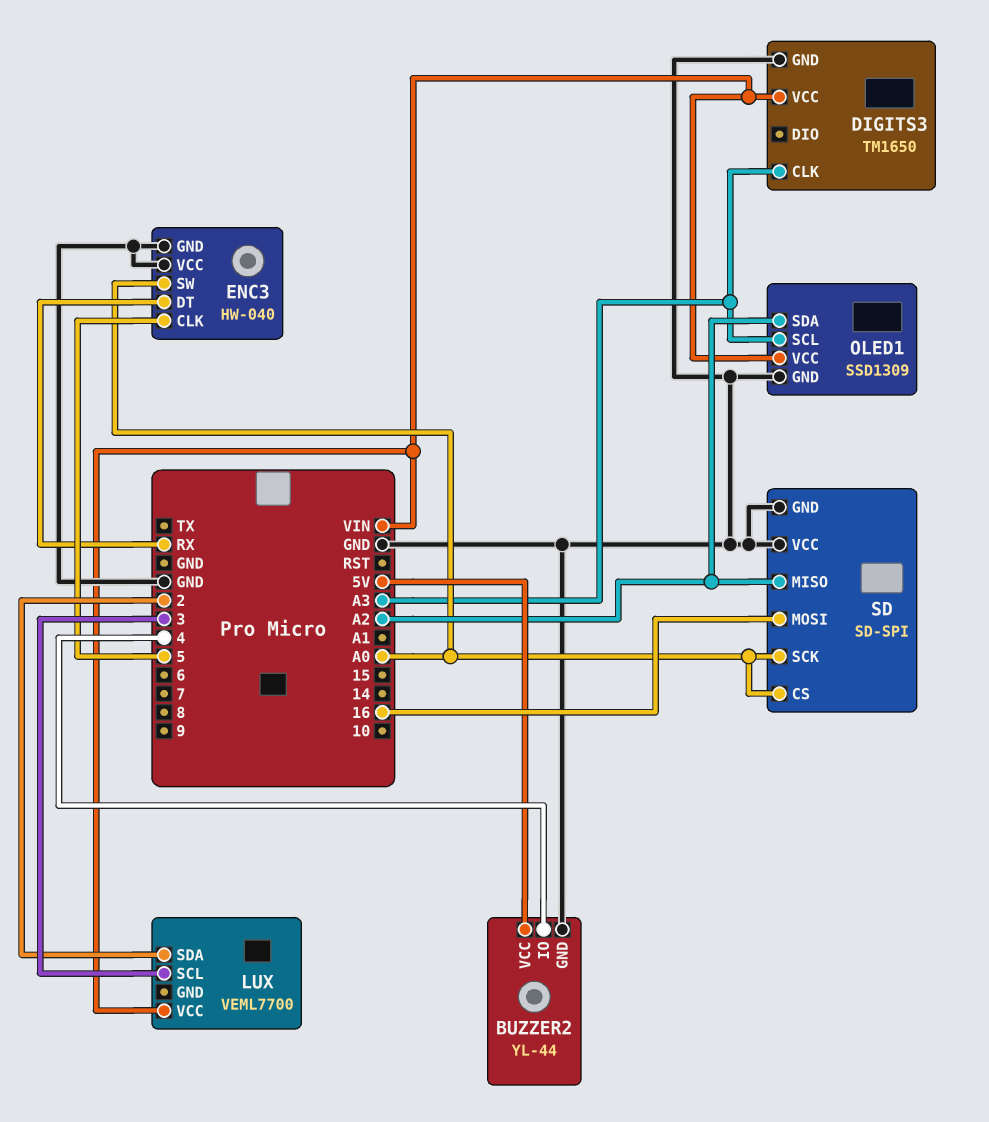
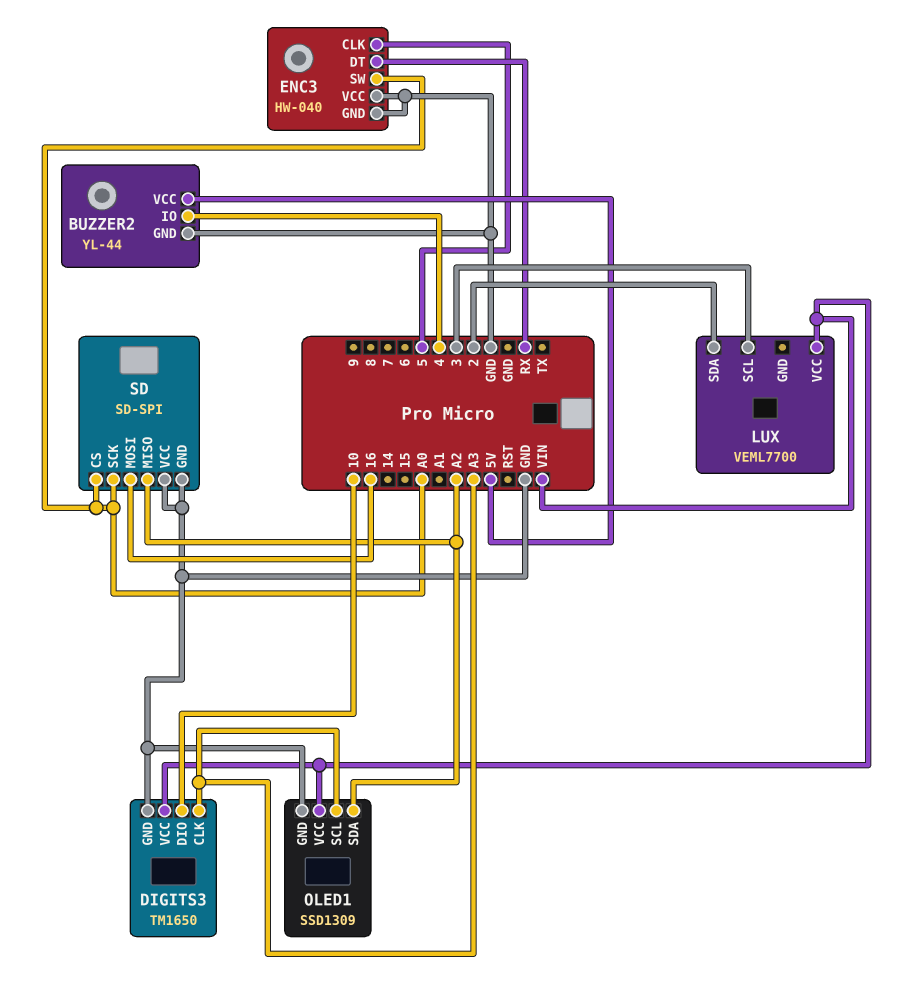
DIGITS3 pin DIO: none -> 10

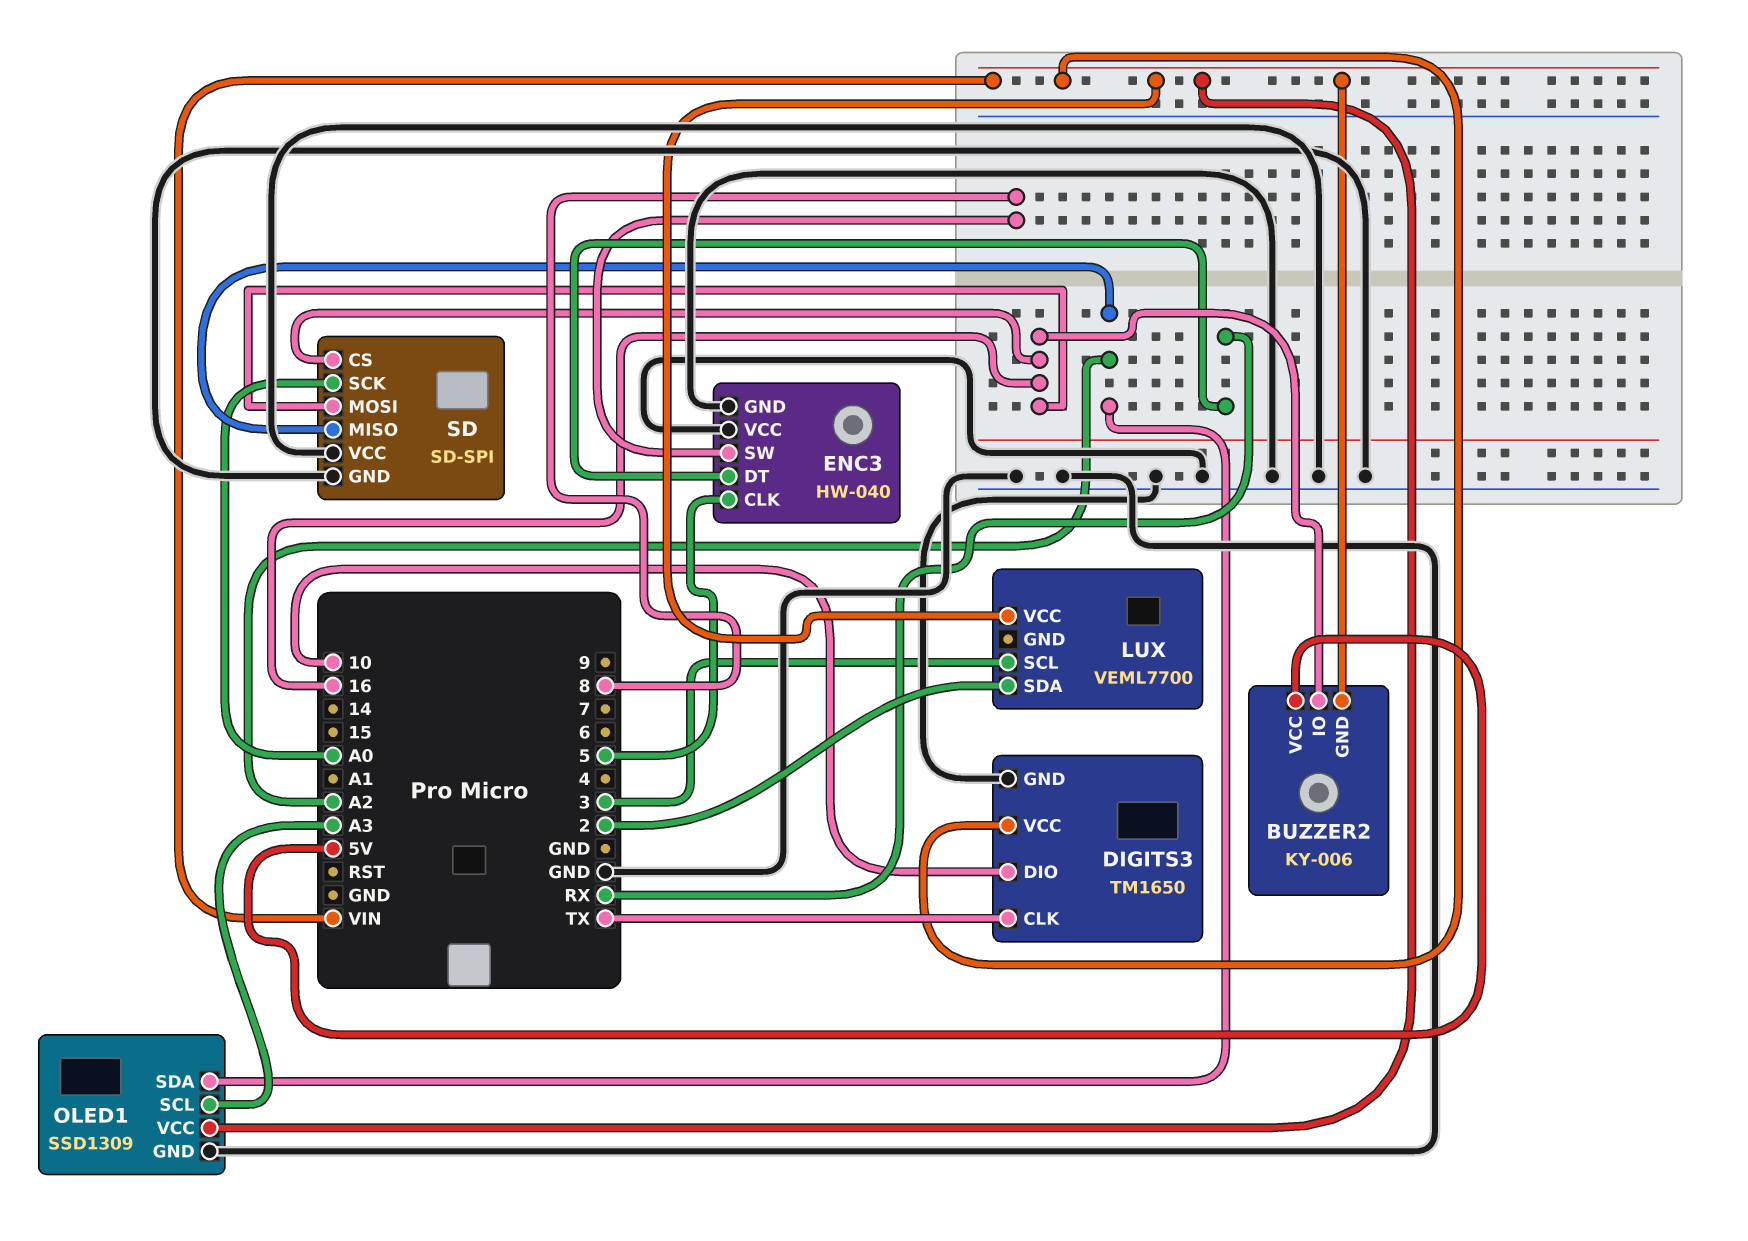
BUZZER2: YL-44 -> KY-006
BUZZER2 pin GND: GND -> VIN
BUZZER2 pin IO: 4 -> 16
DIGITS3 pin CLK: A3 -> TX
ENC3 pin SW: A0 -> 8
SD pin CS: A0 -> 16

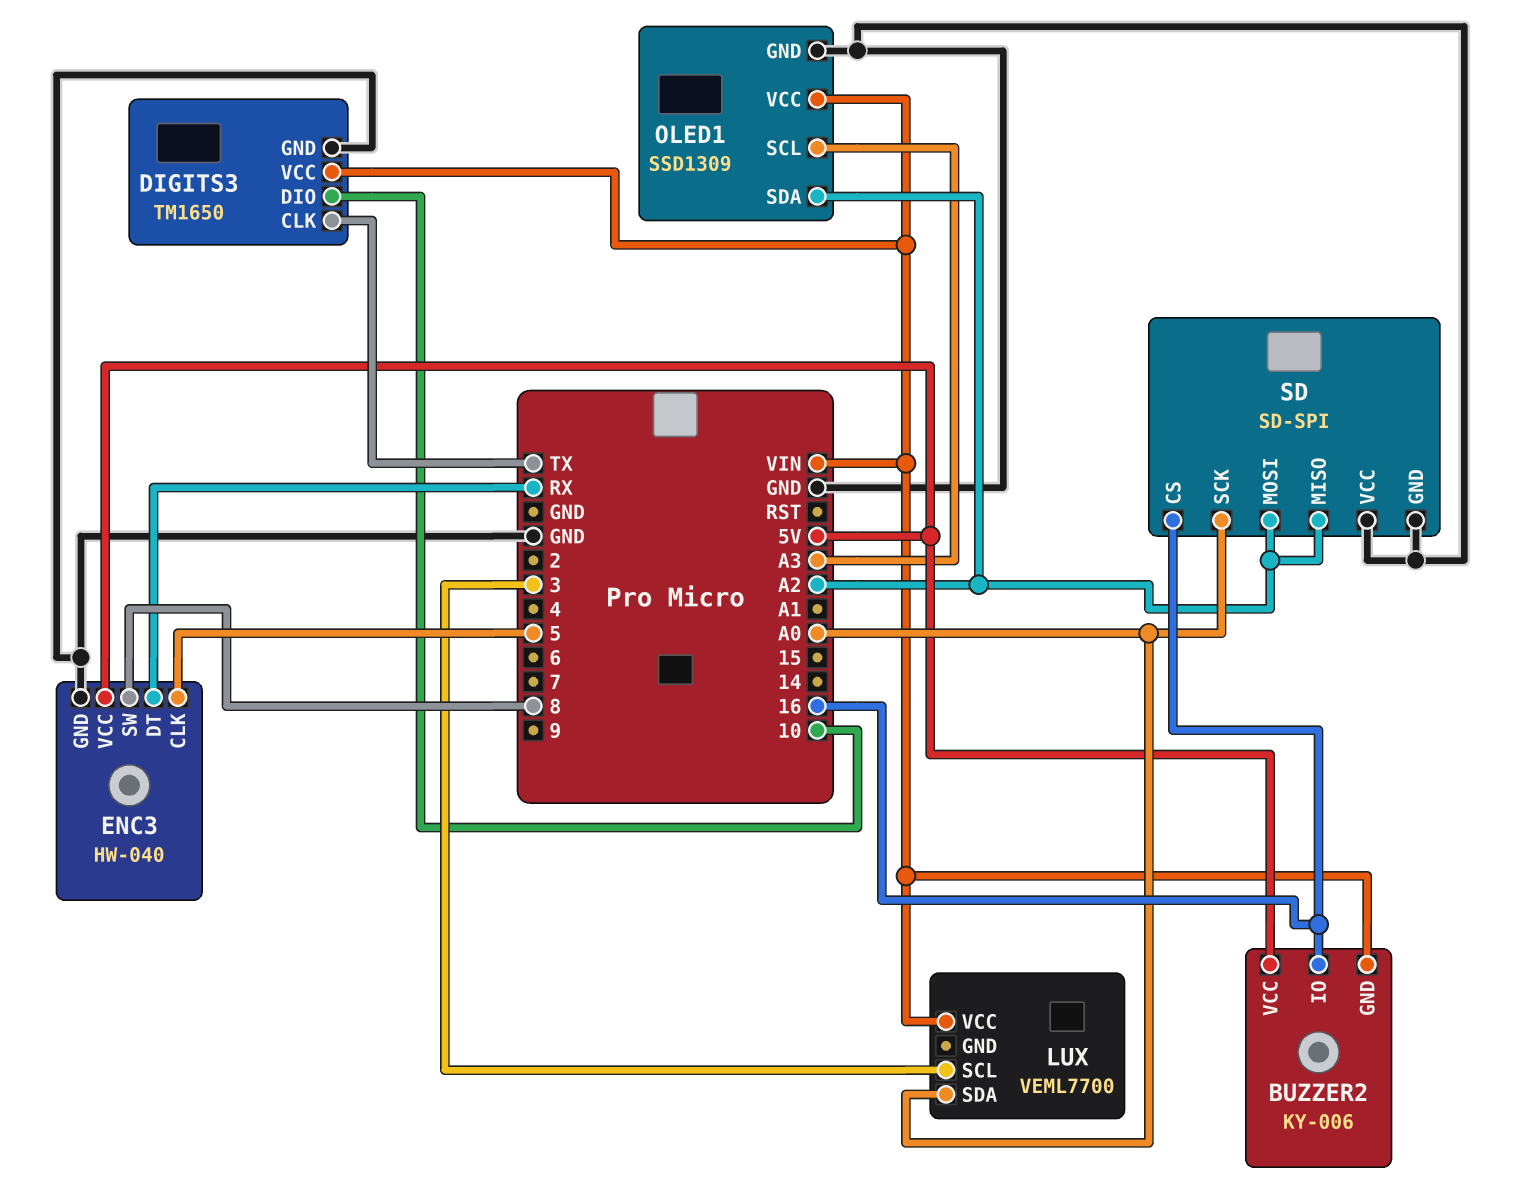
ENC3 pin VCC: GND -> 5V
LUX pin SDA: 2 -> A0
SD pin MOSI: 16 -> A2

